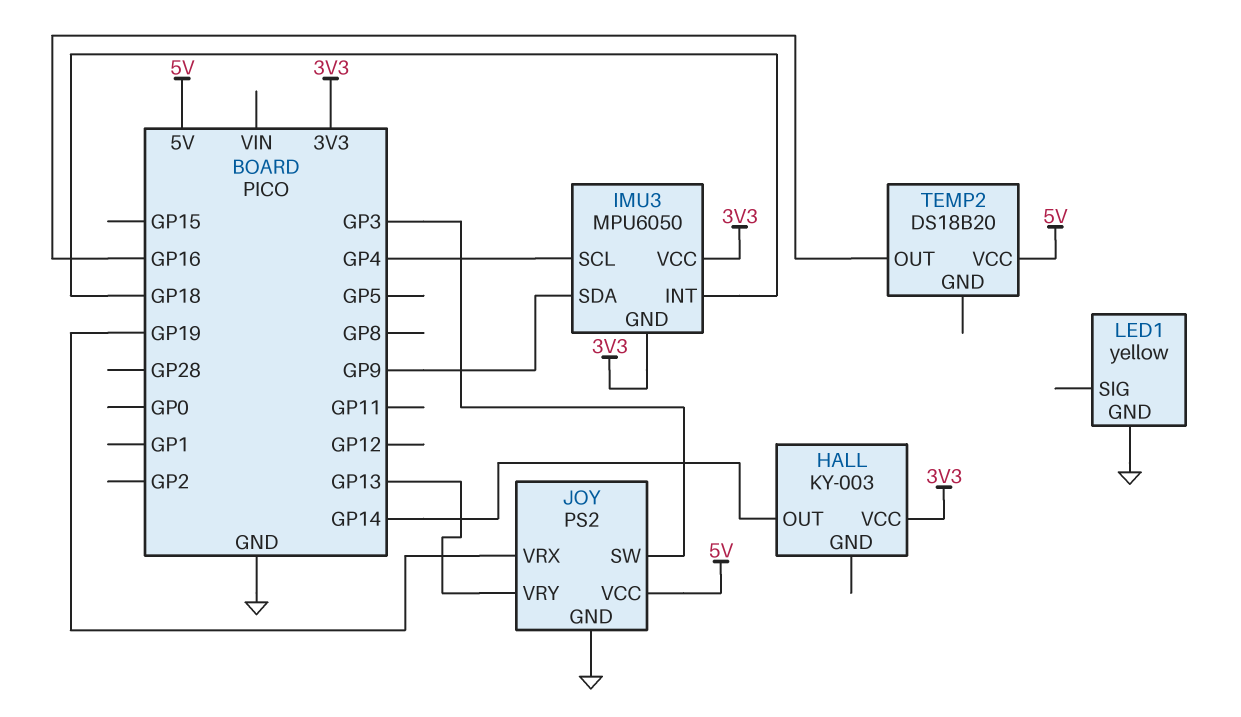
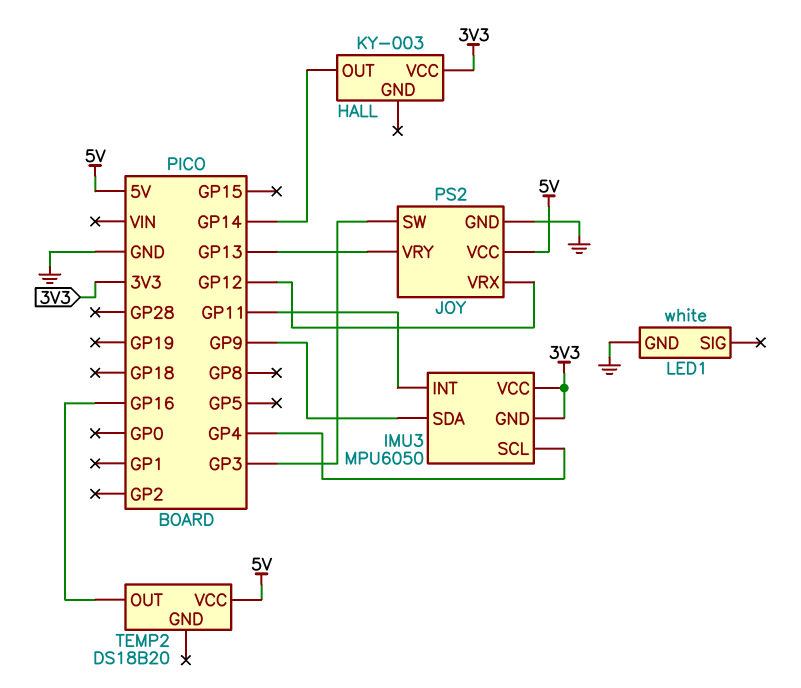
IMU3 pin INT: GP18 -> GP11
JOY pin VRX: GP19 -> GP12
LED1: yellow -> white

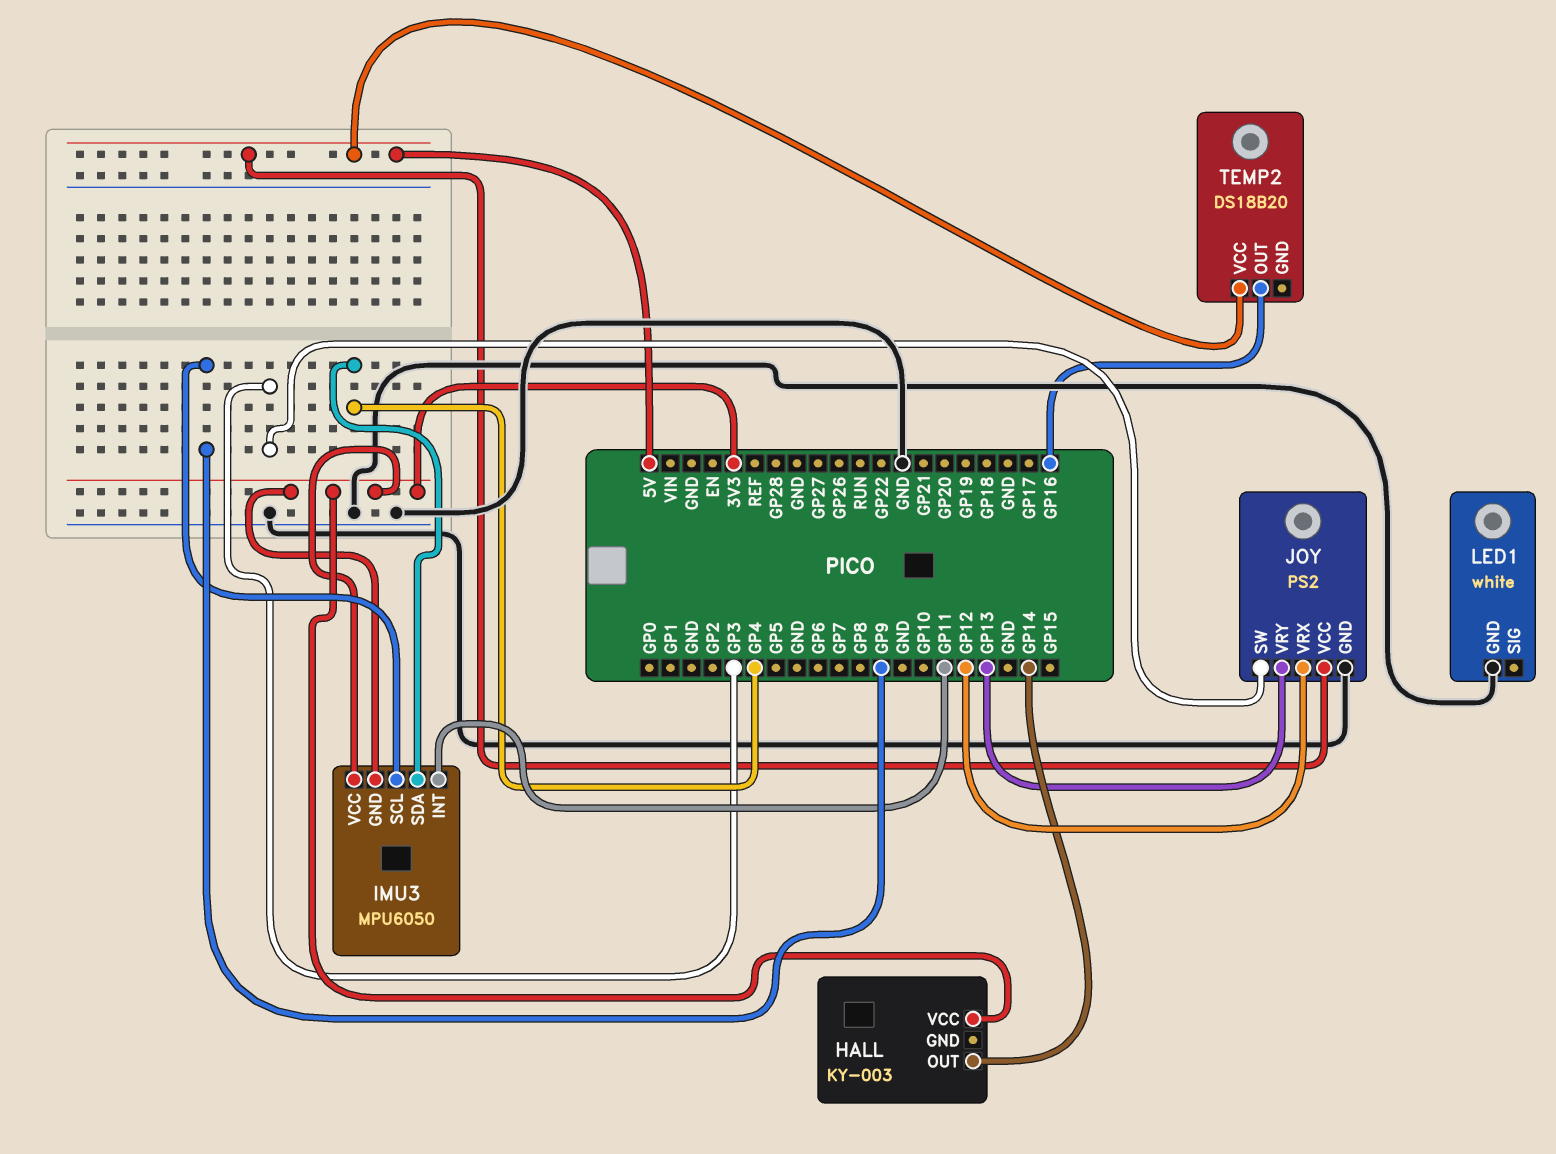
IMU3 pin SCL: GP4 -> GP9
IMU3 pin SDA: GP9 -> GP4

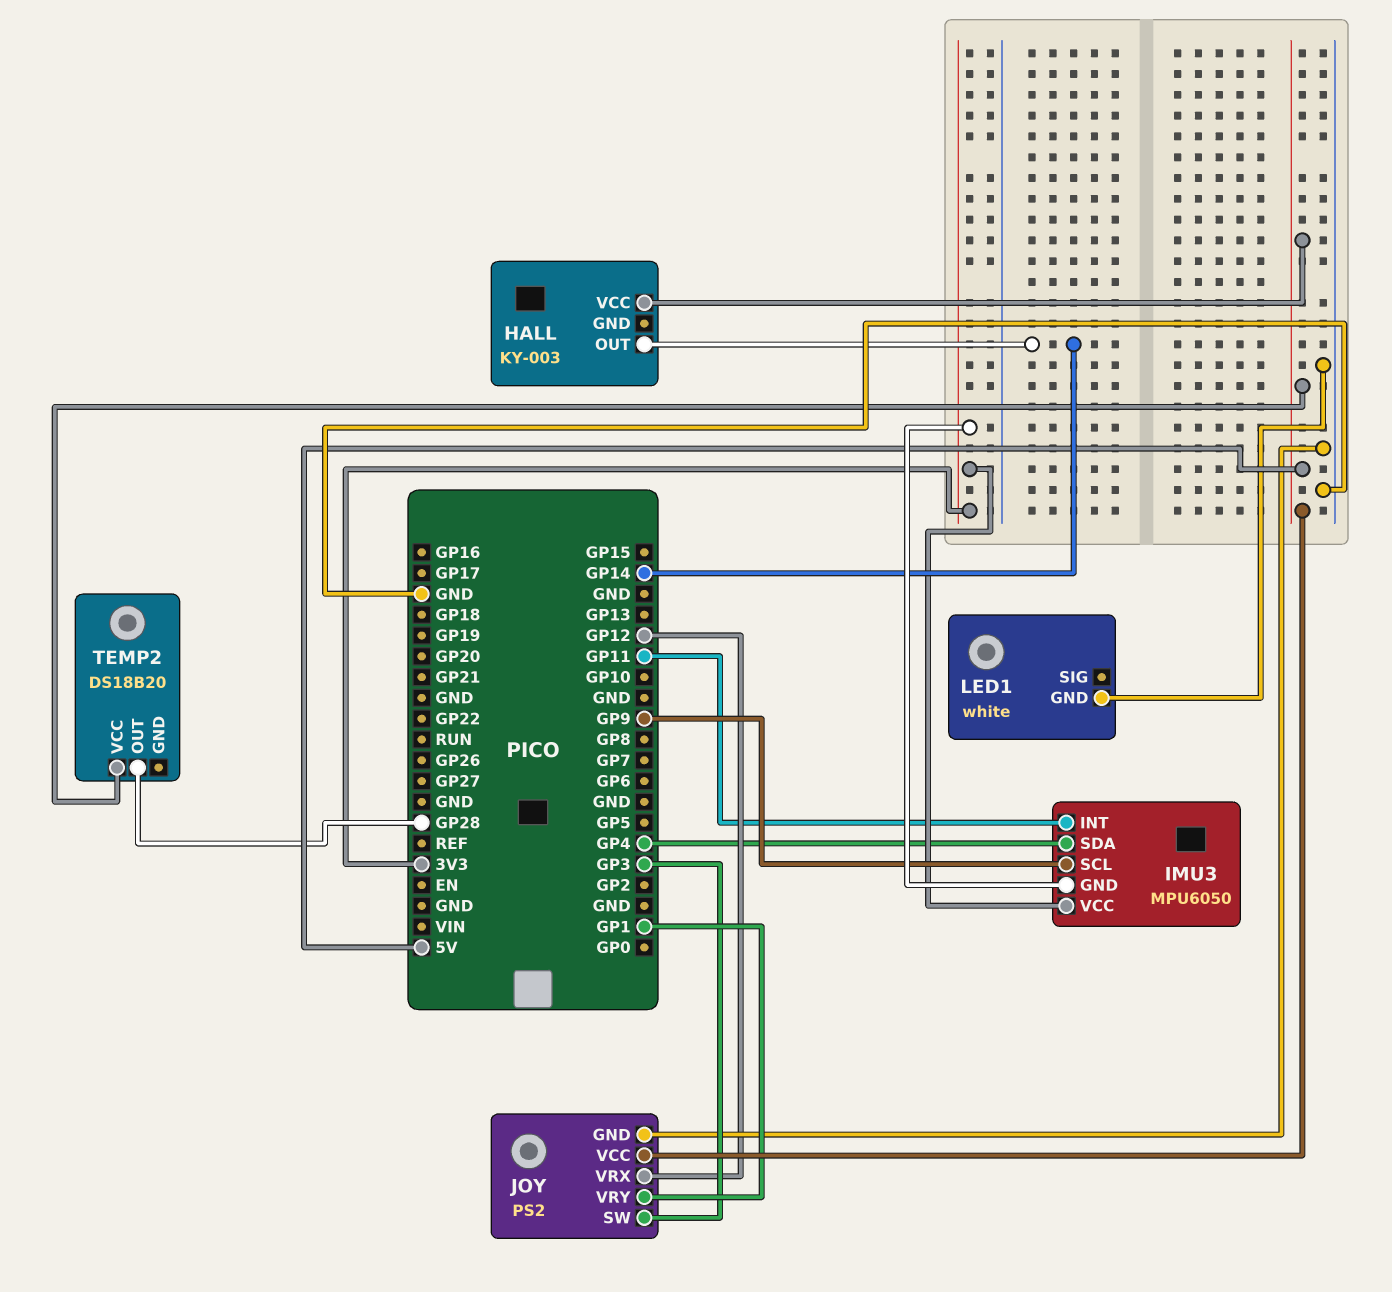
HALL pin VCC: 3V3 -> 5V
JOY pin VRY: GP13 -> GP1
TEMP2 pin OUT: GP16 -> GP28

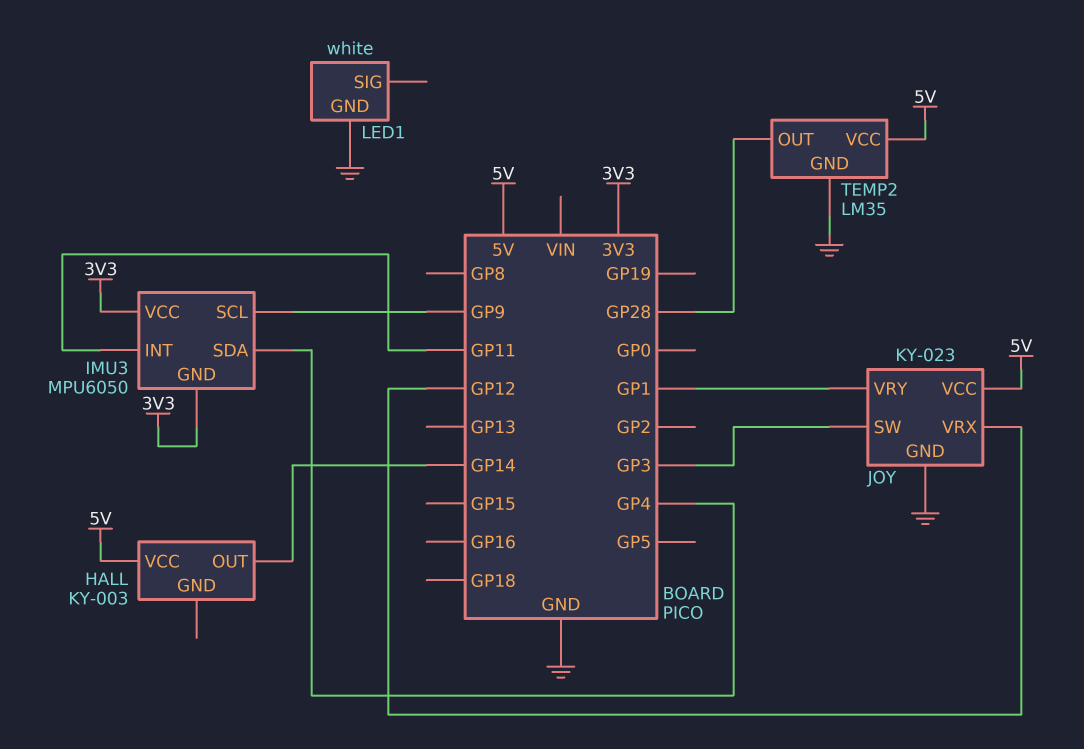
JOY: PS2 -> KY-023
TEMP2: DS18B20 -> LM35
TEMP2 pin GND: none -> GND

